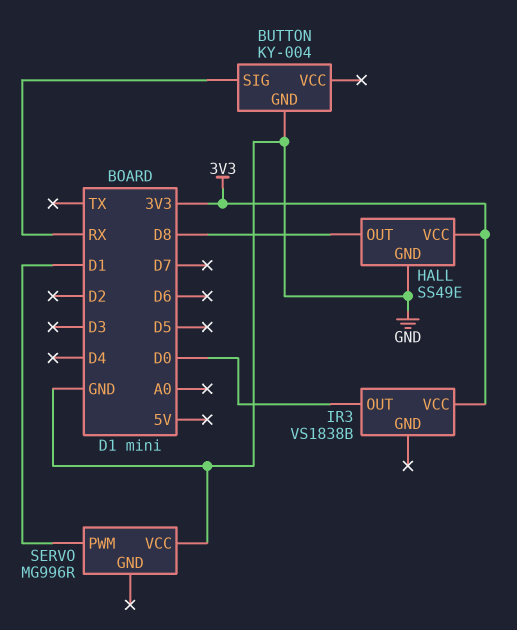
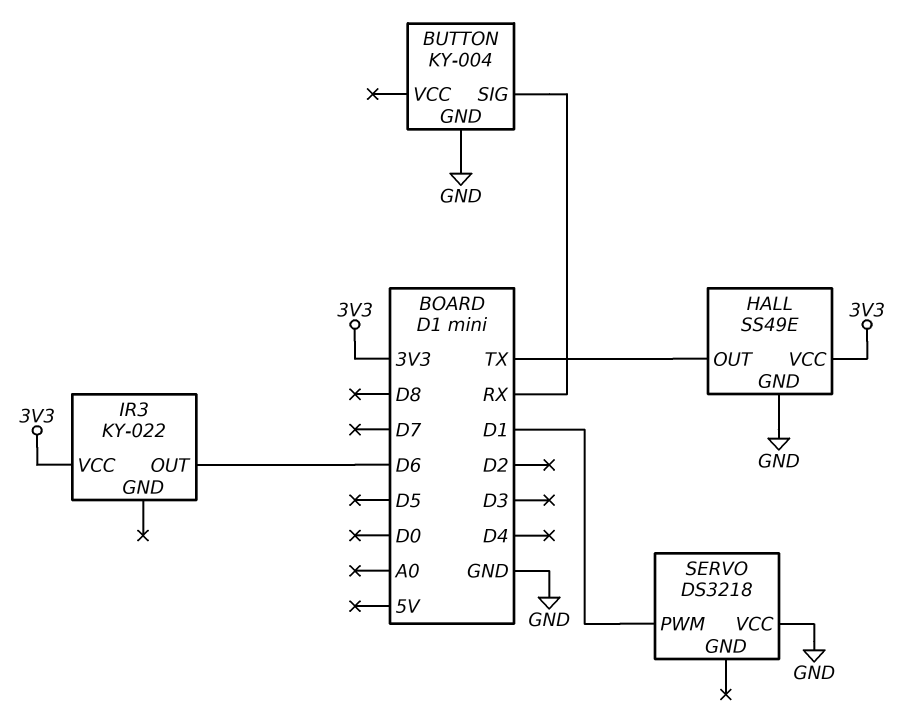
HALL pin OUT: D8 -> TX
IR3: VS1838B -> KY-022
IR3 pin OUT: D0 -> D6
SERVO: MG996R -> DS3218

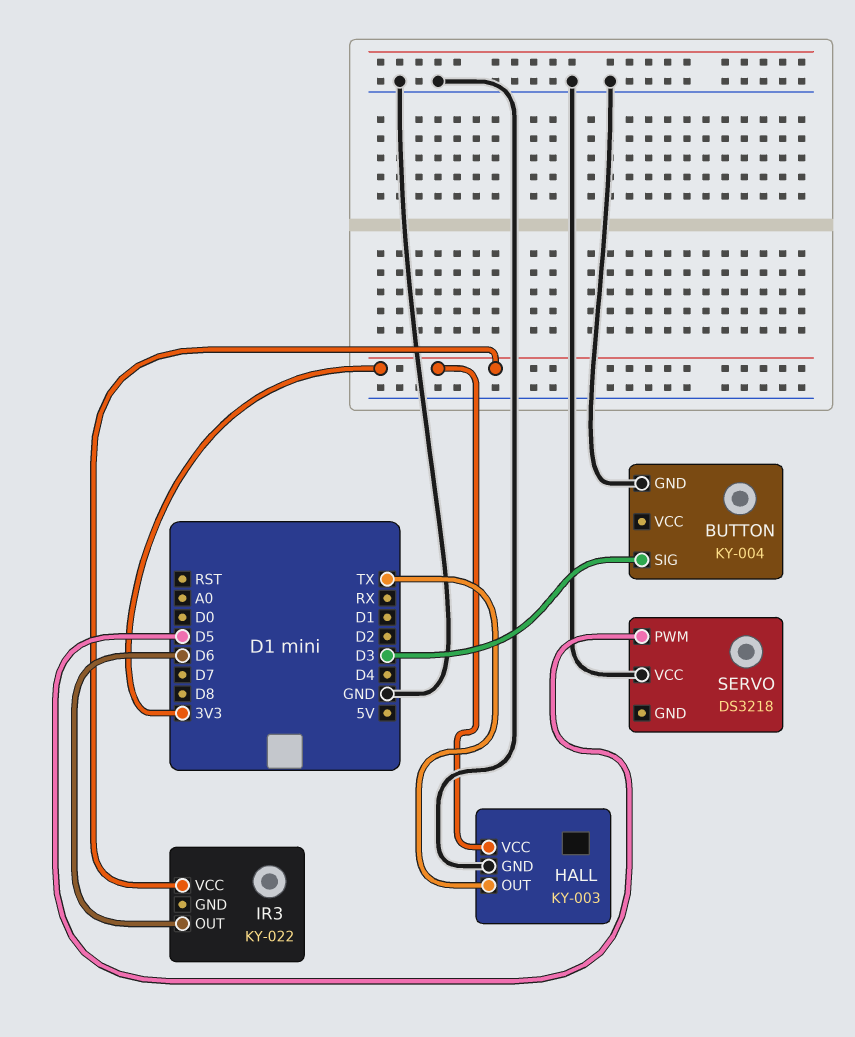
BUTTON pin SIG: RX -> D3
HALL: SS49E -> KY-003
SERVO pin PWM: D1 -> D5

